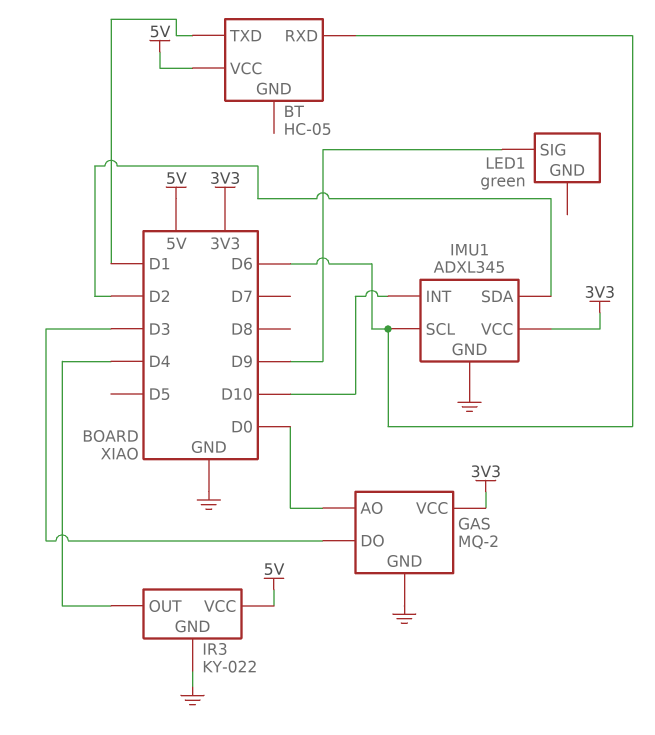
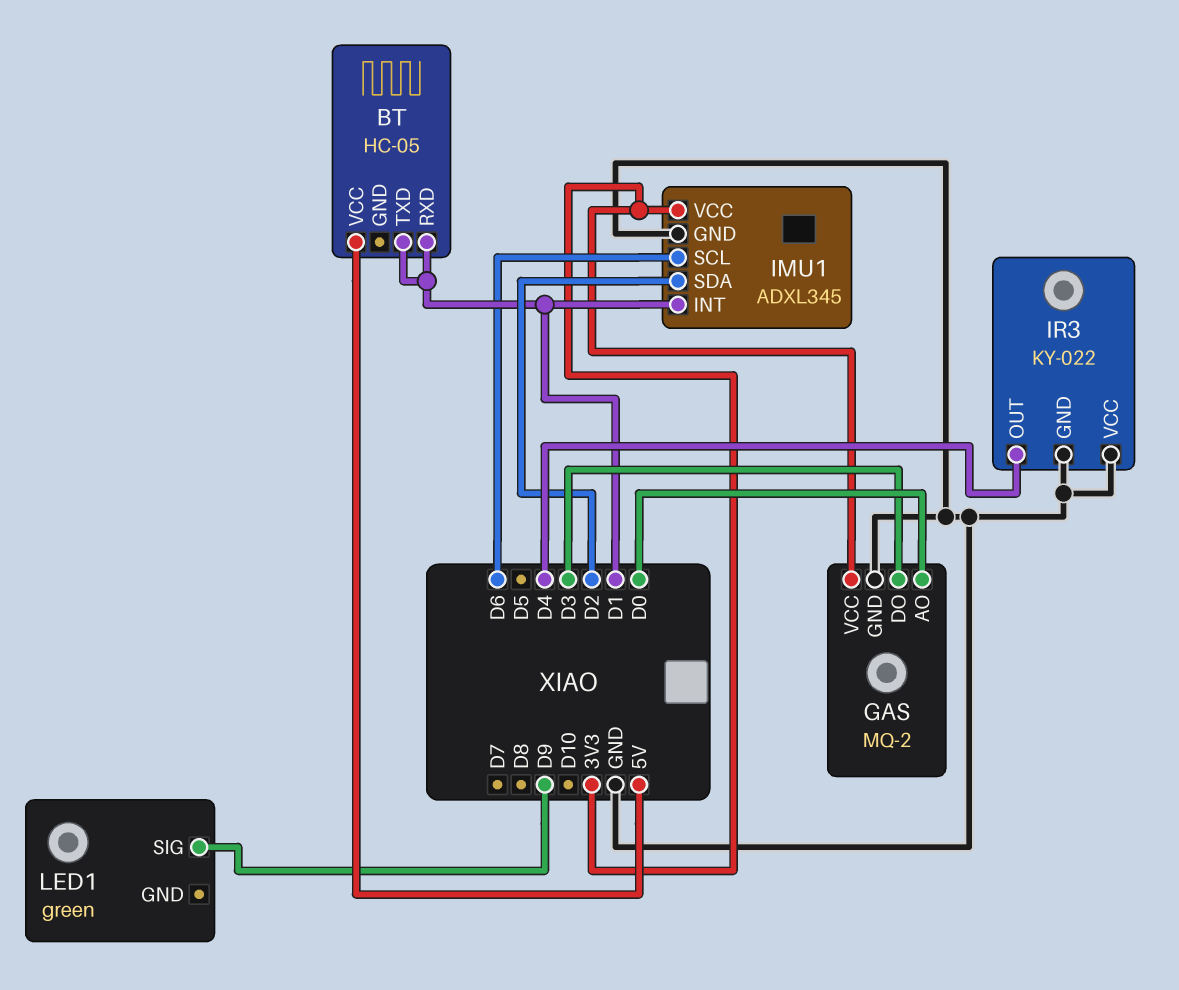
BT pin RXD: D6 -> D1
IMU1 pin INT: D10 -> D1
IR3 pin VCC: 5V -> GND

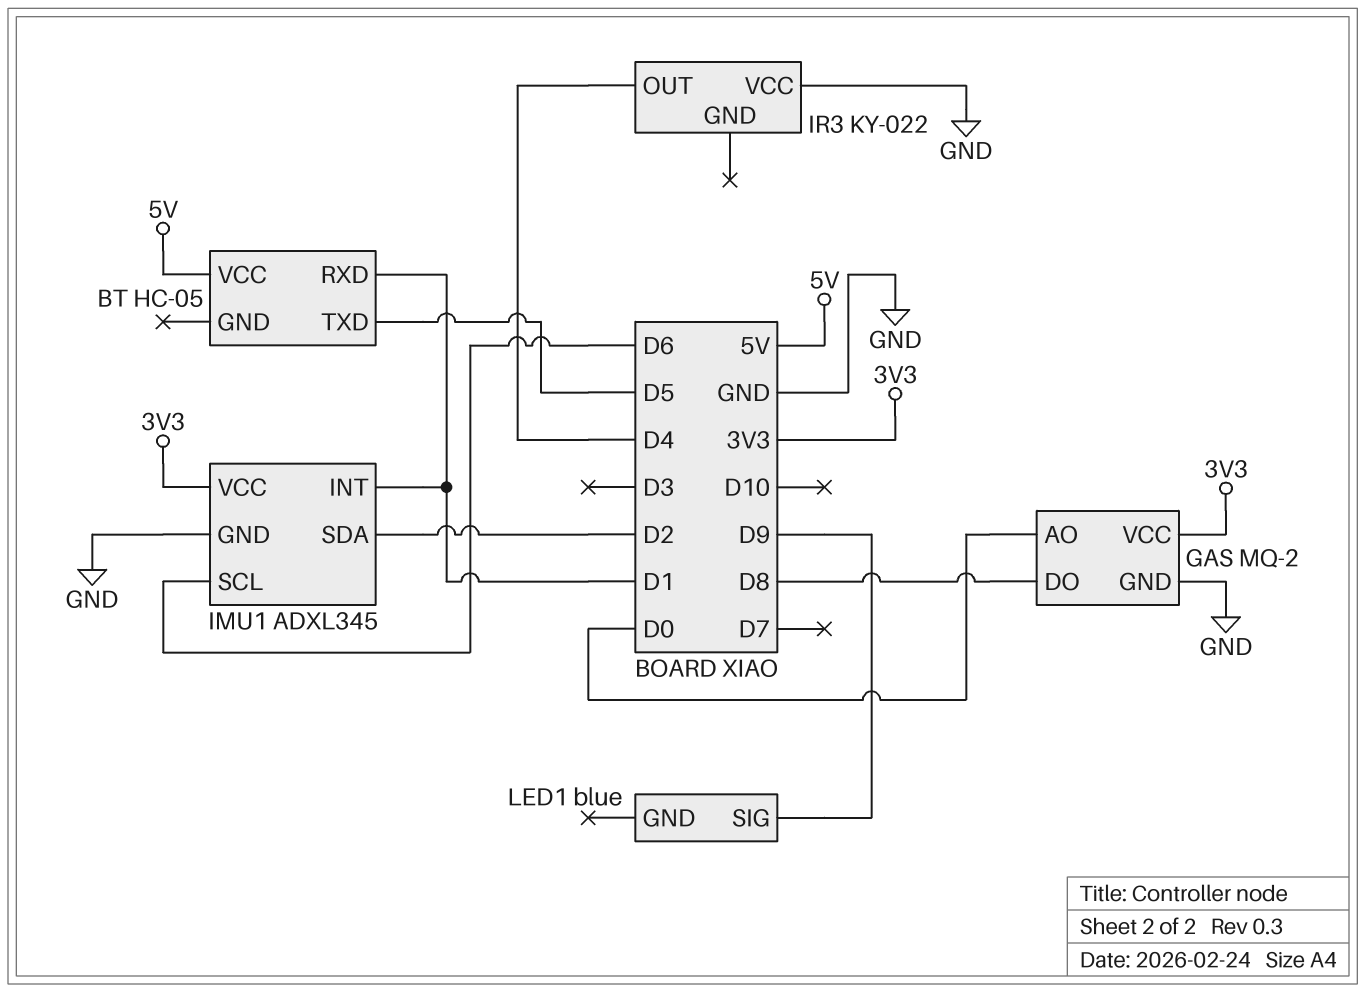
BT pin TXD: D1 -> D5
GAS pin DO: D3 -> D8
IR3 pin GND: GND -> none
LED1: green -> blue

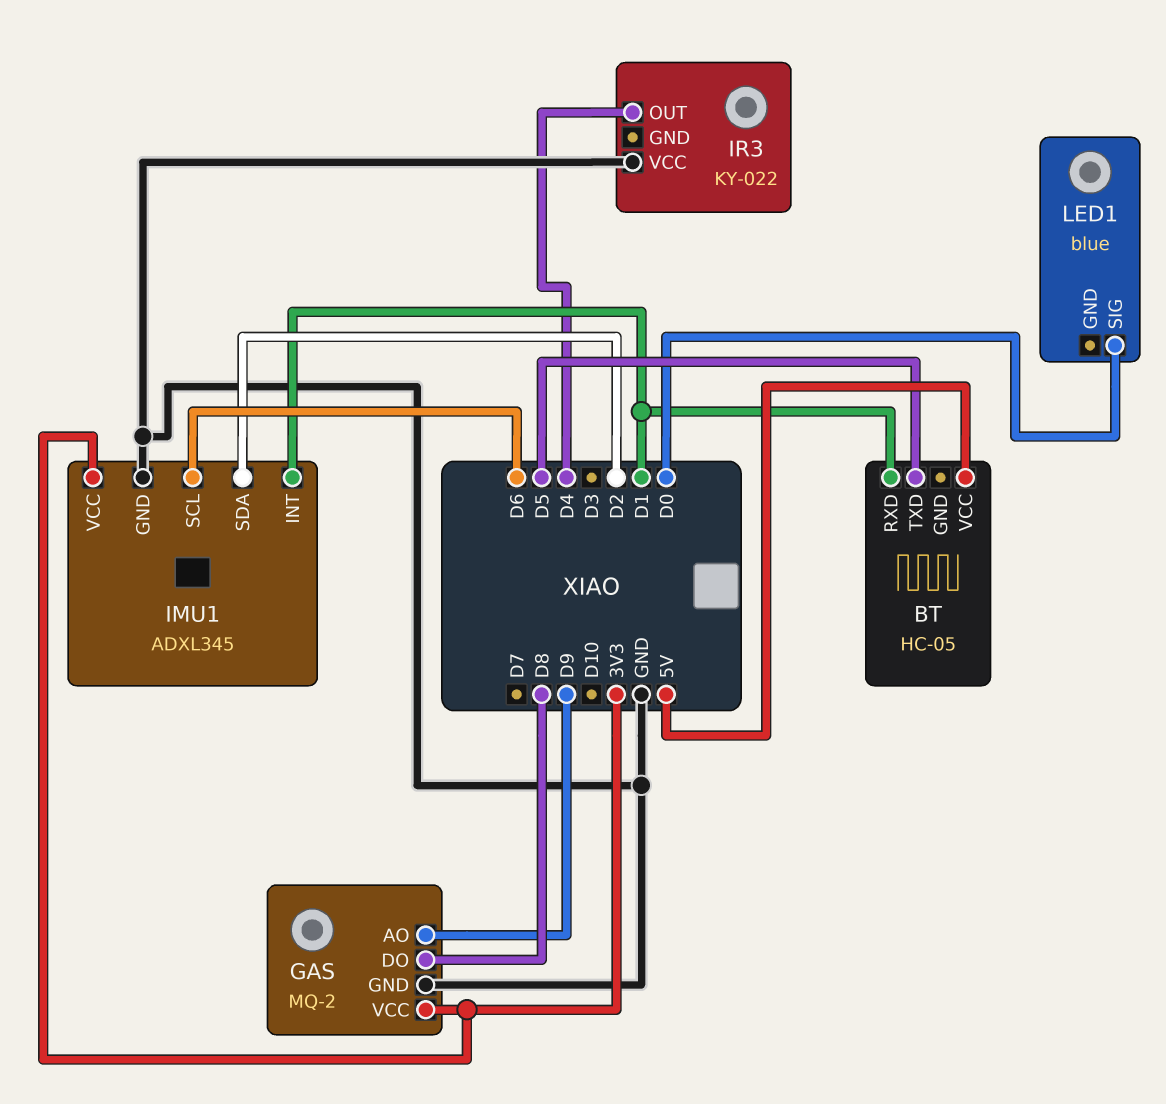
GAS pin AO: D0 -> D9
LED1 pin SIG: D9 -> D0

